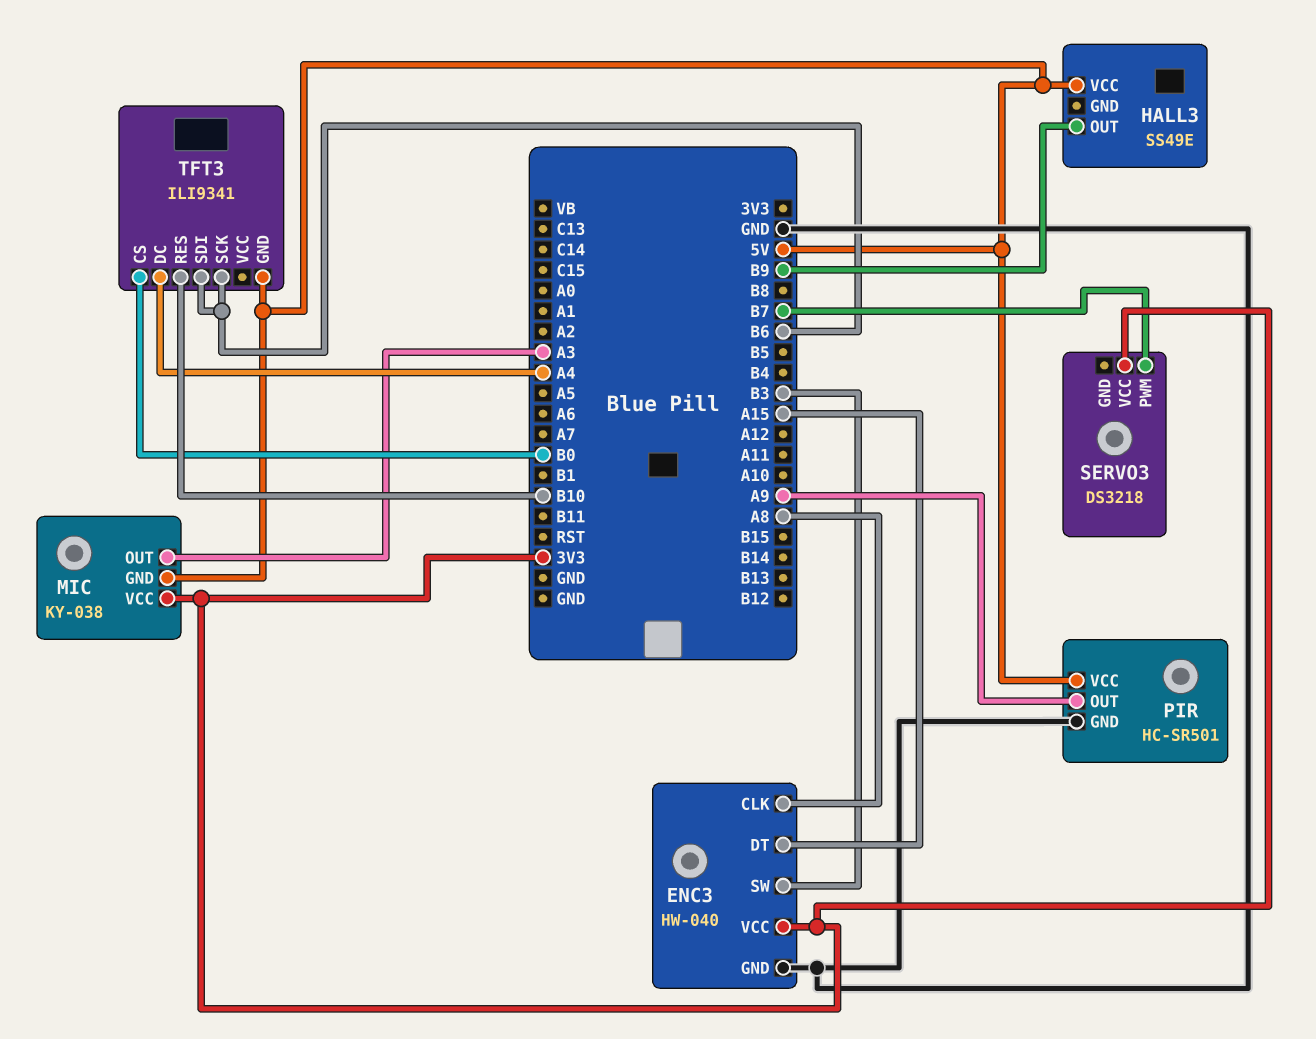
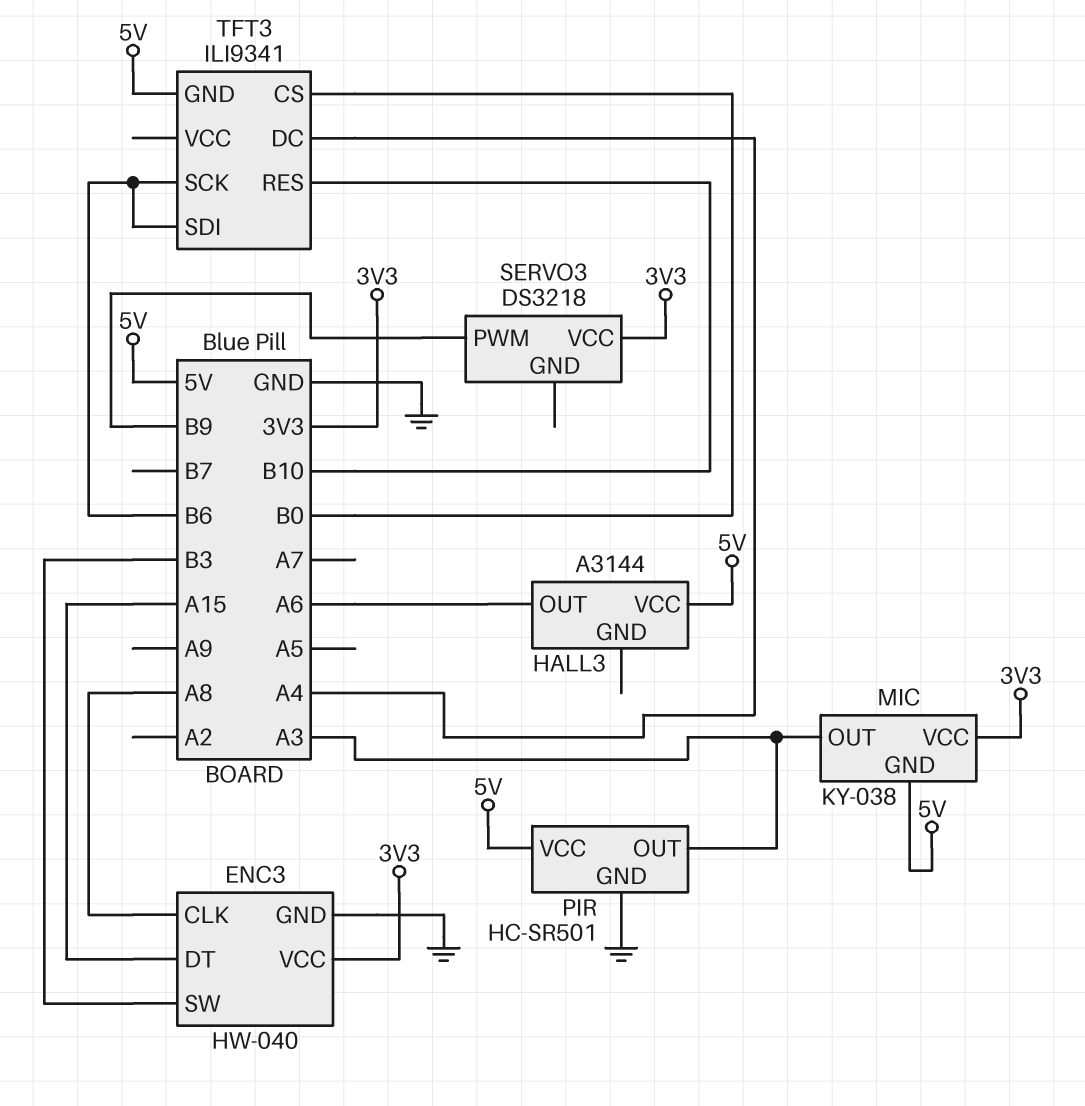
HALL3: SS49E -> A3144
HALL3 pin OUT: B9 -> A6
PIR pin OUT: A9 -> A3
SERVO3 pin PWM: B7 -> B9

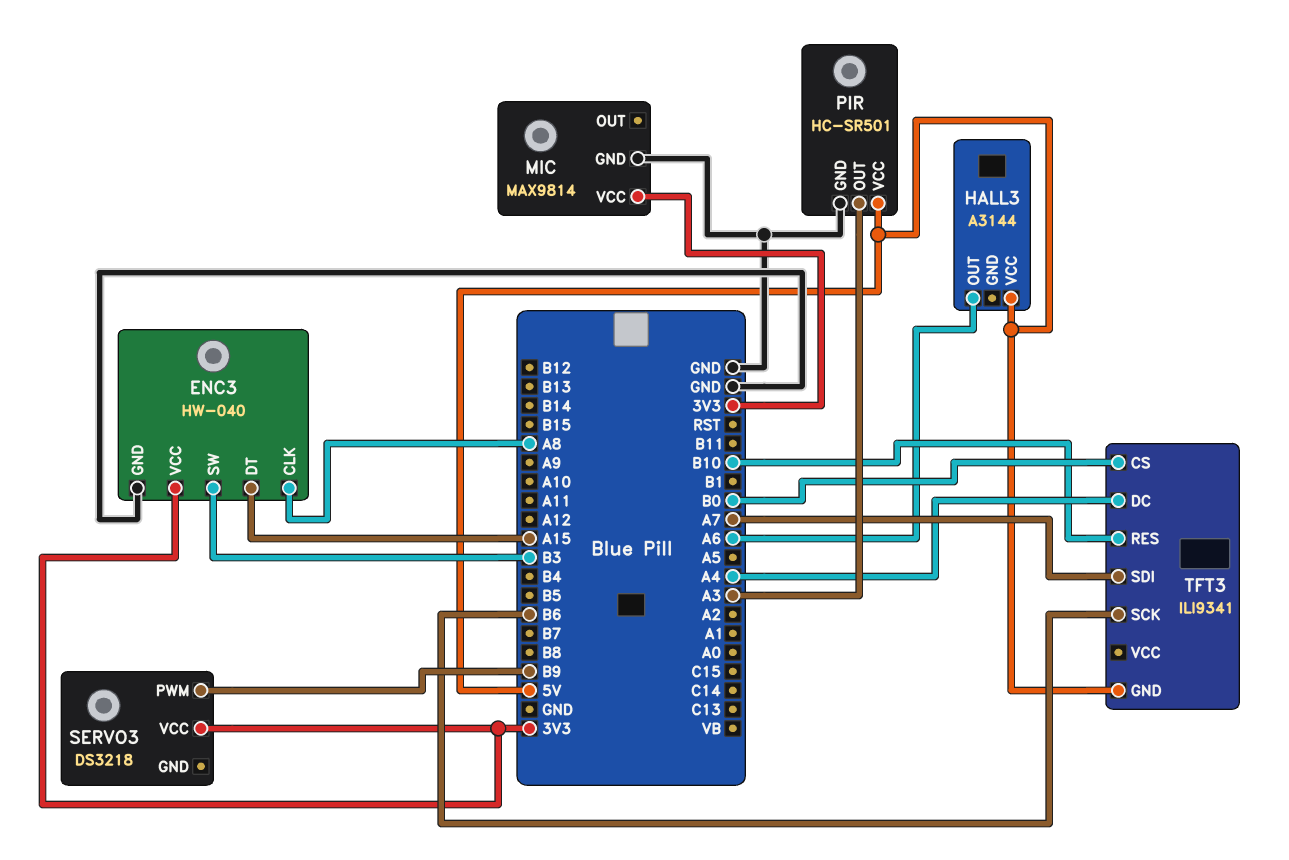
MIC: KY-038 -> MAX9814
MIC pin GND: 5V -> GND
MIC pin OUT: A3 -> none
TFT3 pin SDI: B6 -> A7

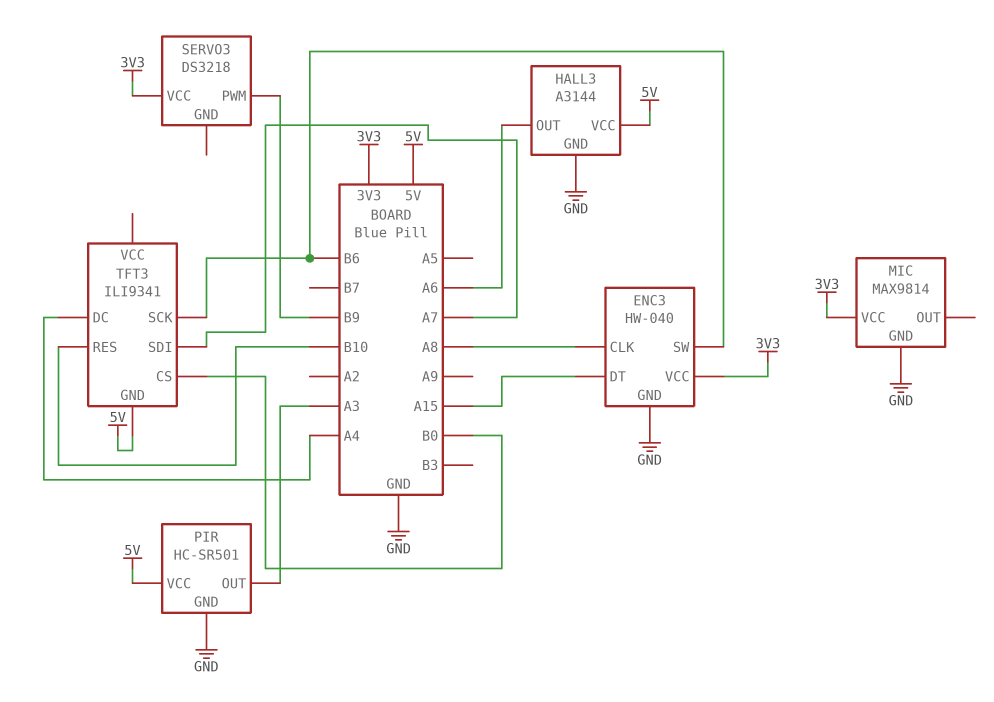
ENC3 pin SW: B3 -> B6
HALL3 pin GND: none -> GND

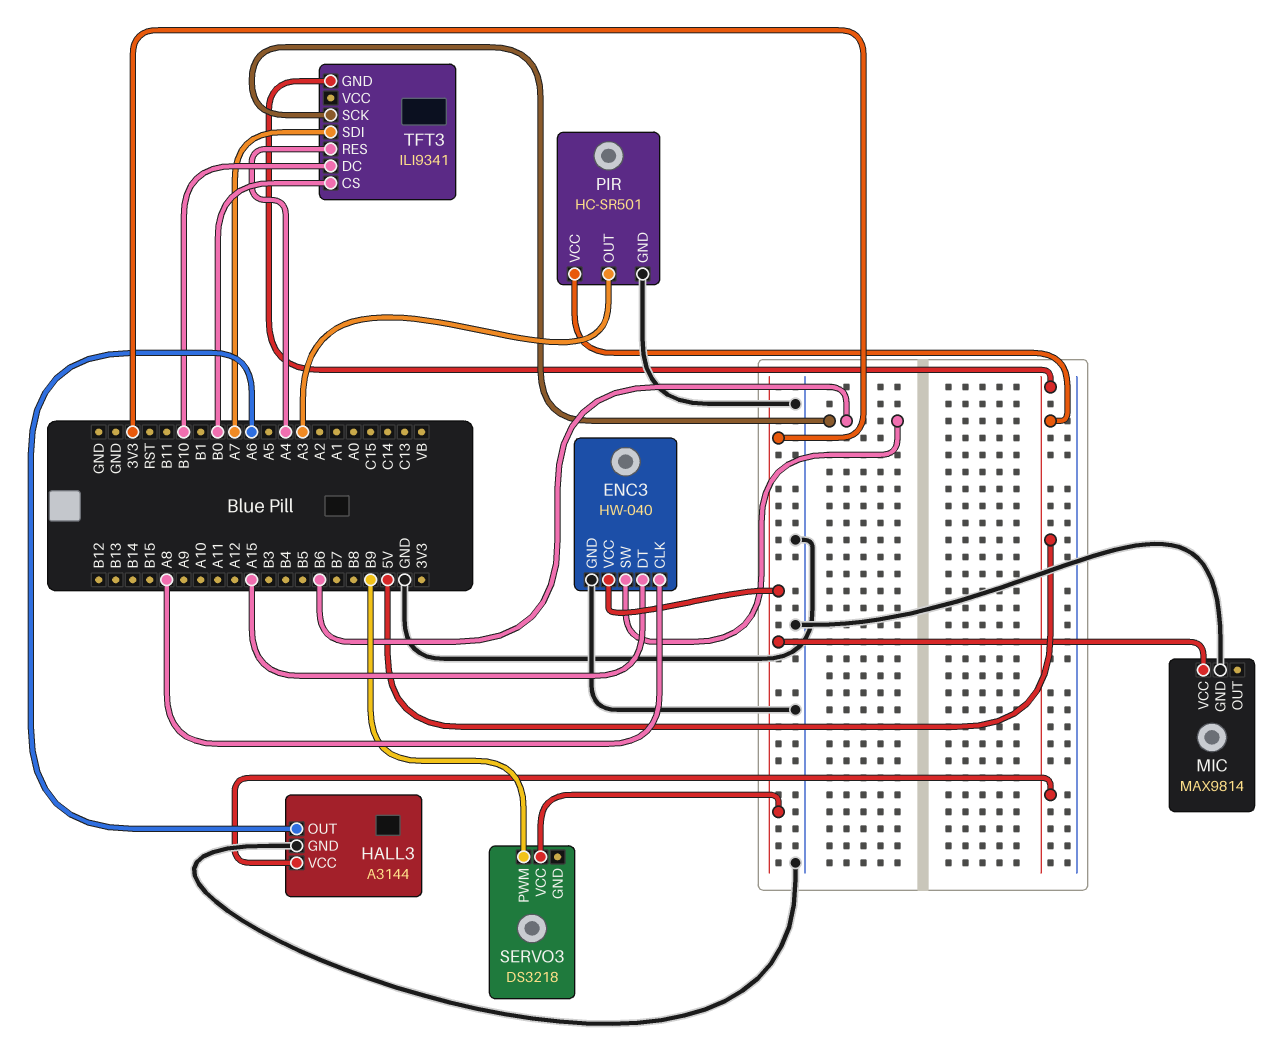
TFT3 pin DC: A4 -> B10
TFT3 pin RES: B10 -> A4

